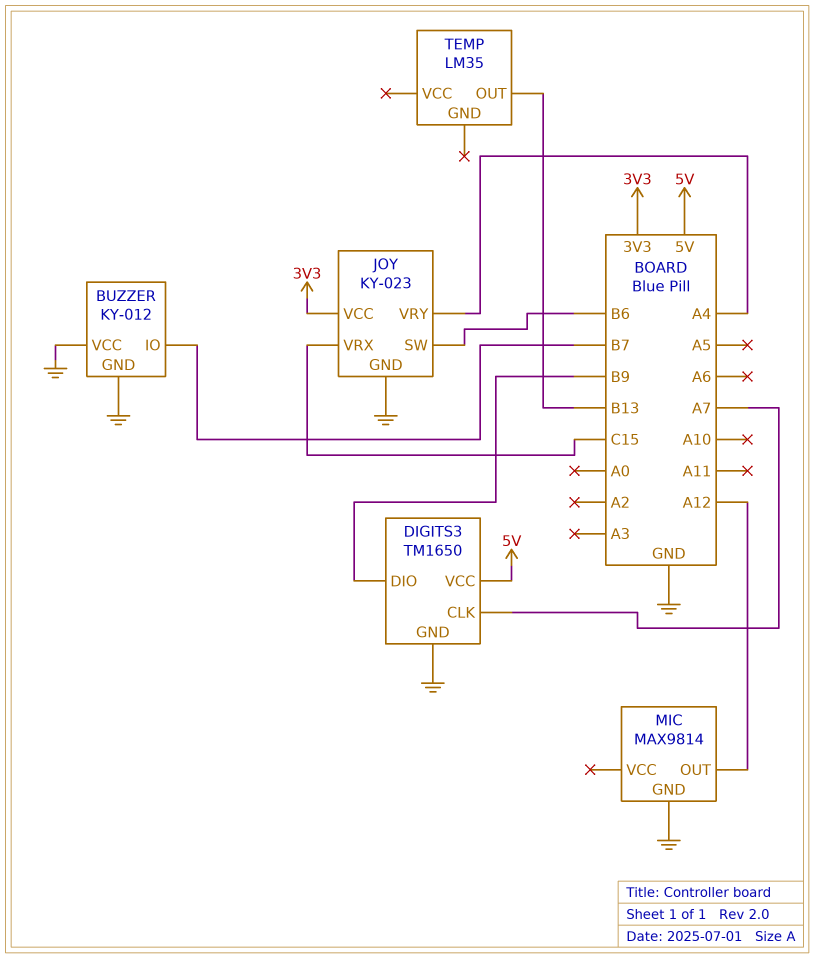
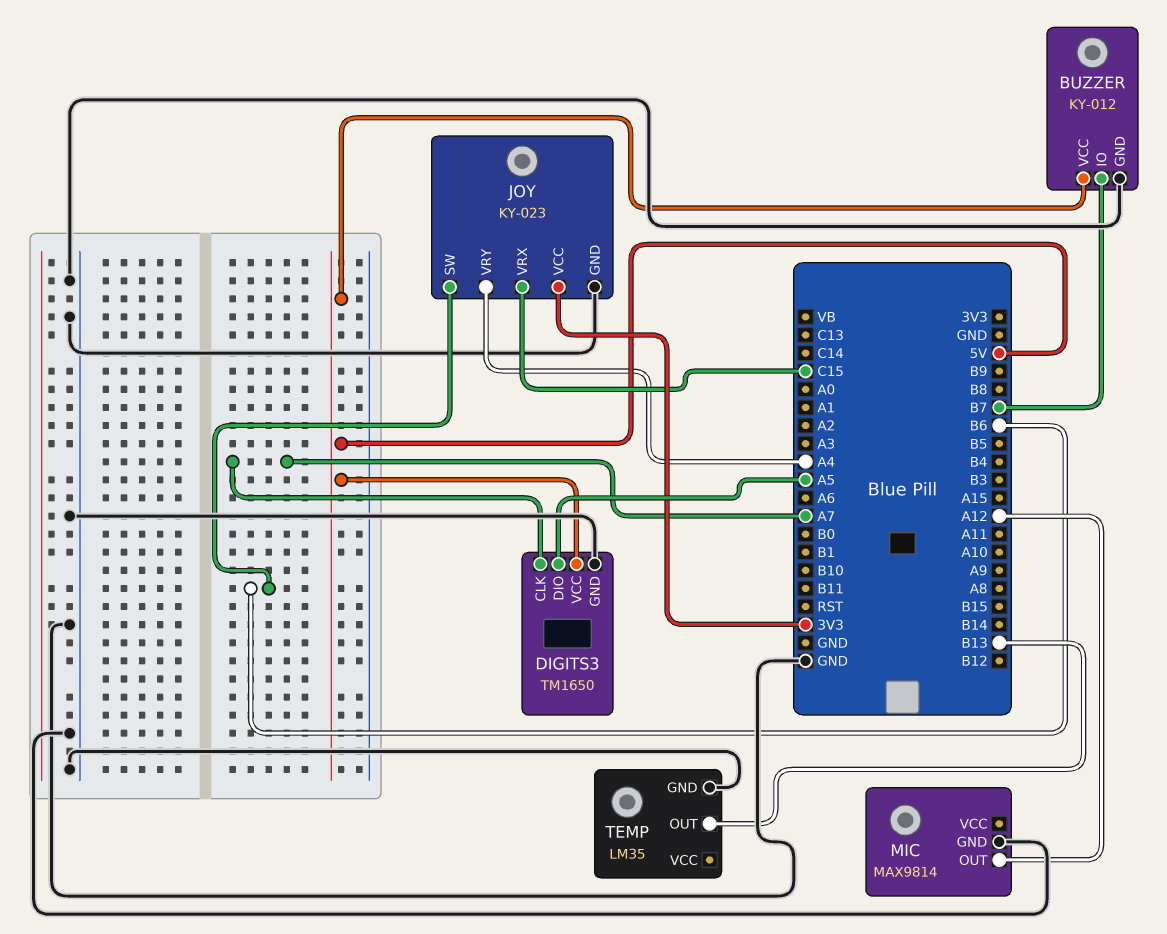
BUZZER pin VCC: GND -> 5V
DIGITS3 pin DIO: B9 -> A5
TEMP pin GND: none -> GND

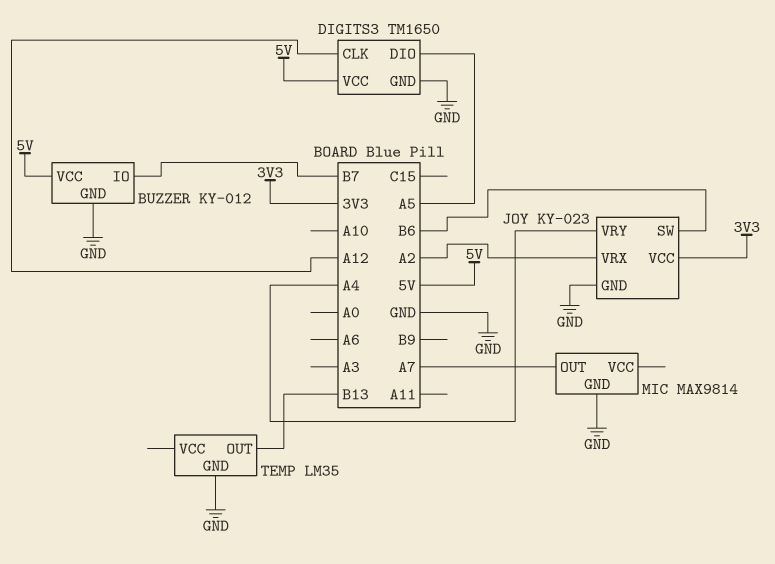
DIGITS3 pin CLK: A7 -> A12
JOY pin VRX: C15 -> A2
MIC pin OUT: A12 -> A7

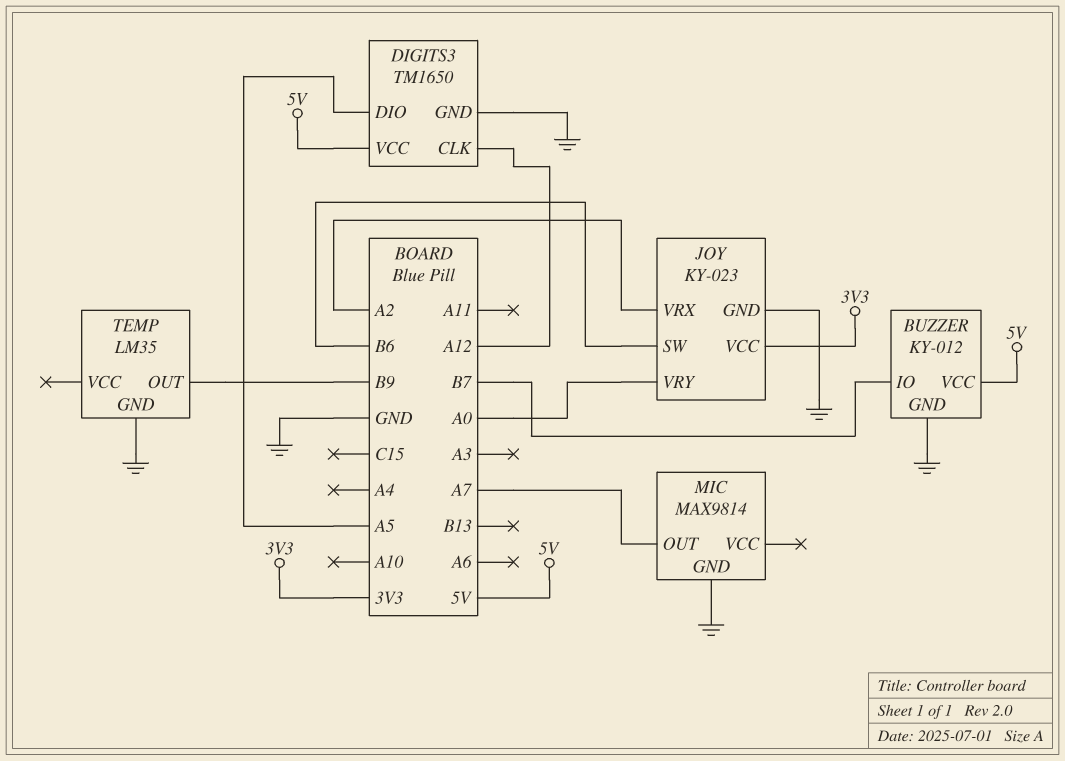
JOY pin VRY: A4 -> A0
TEMP pin OUT: B13 -> B9

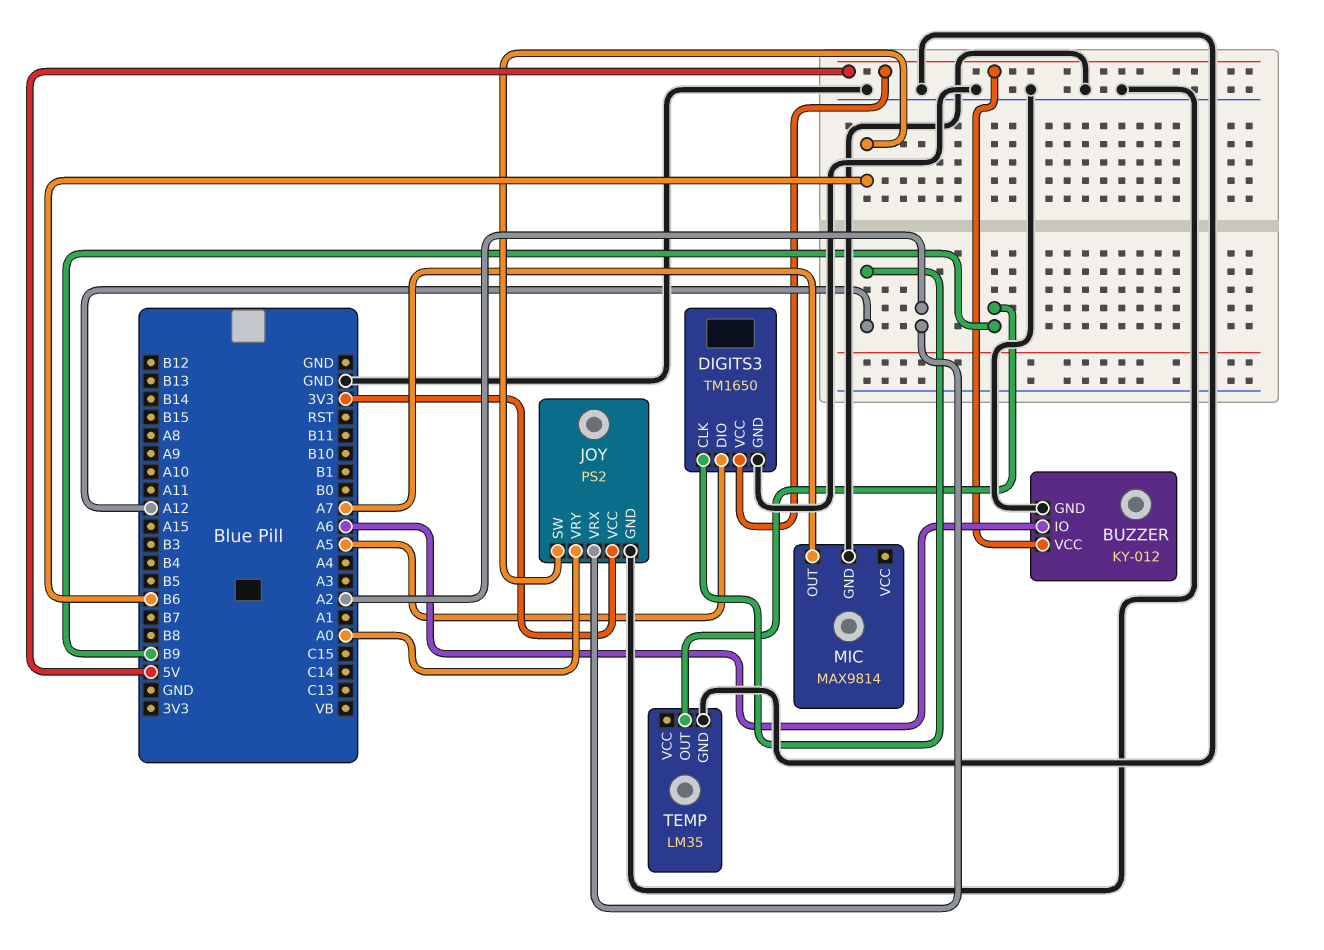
BUZZER pin IO: B7 -> A6
JOY: KY-023 -> PS2

